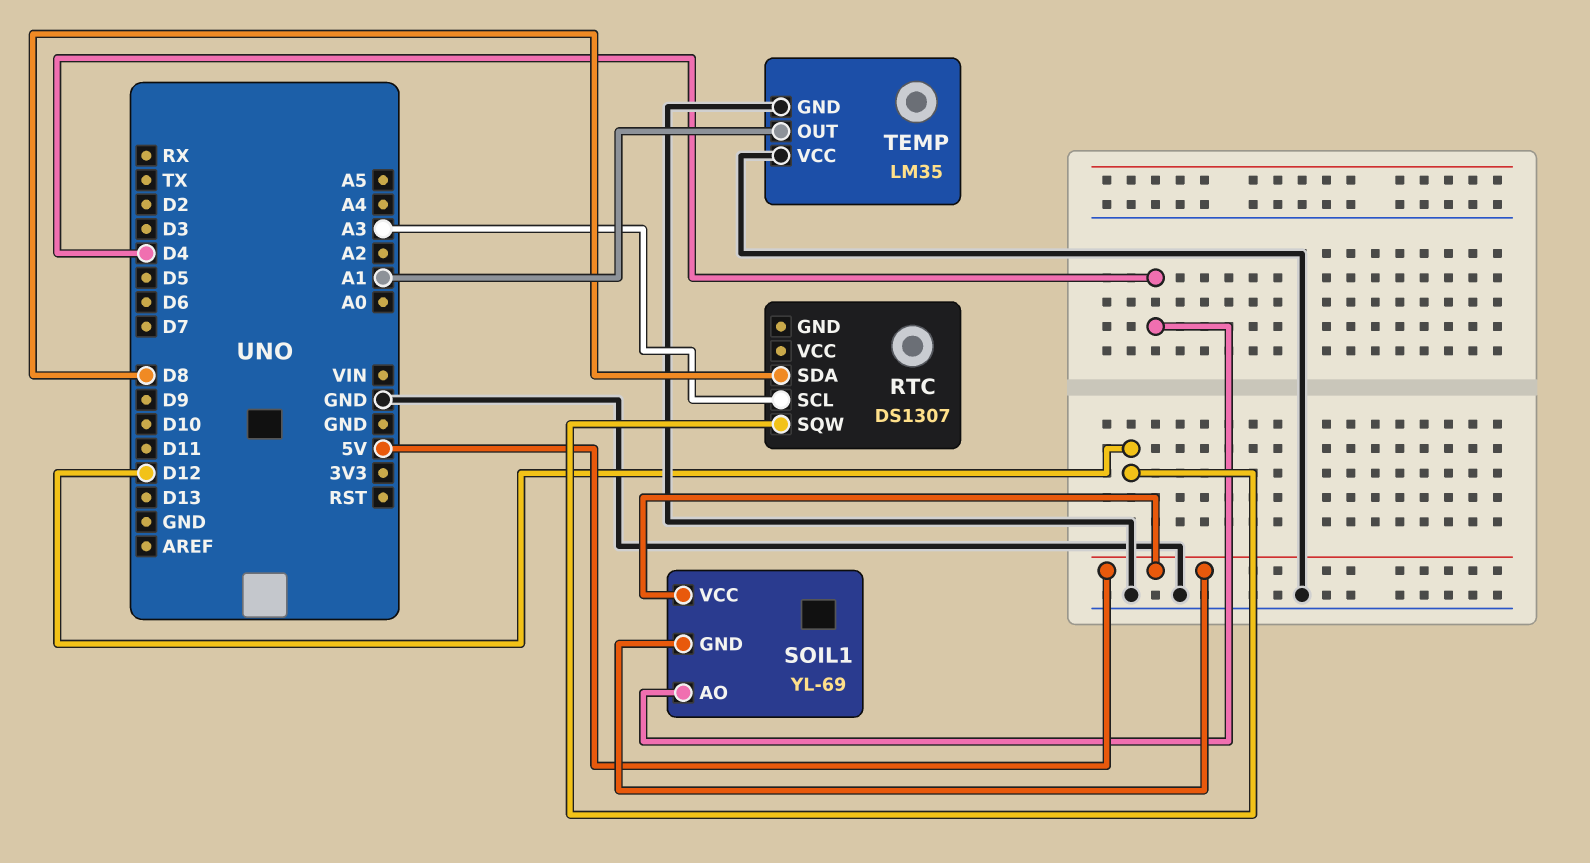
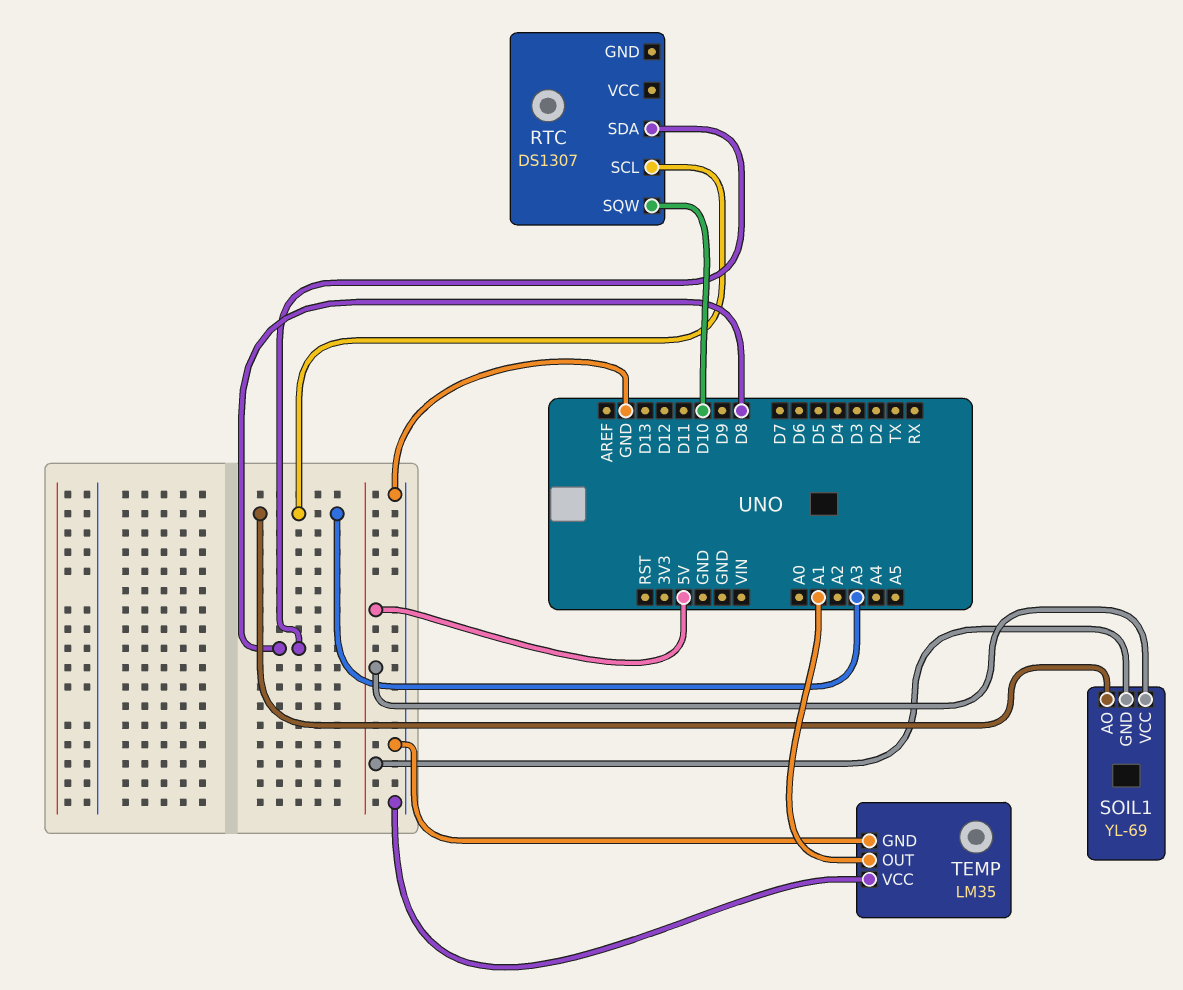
RTC pin SQW: D12 -> D10
SOIL1 pin AO: D4 -> A3

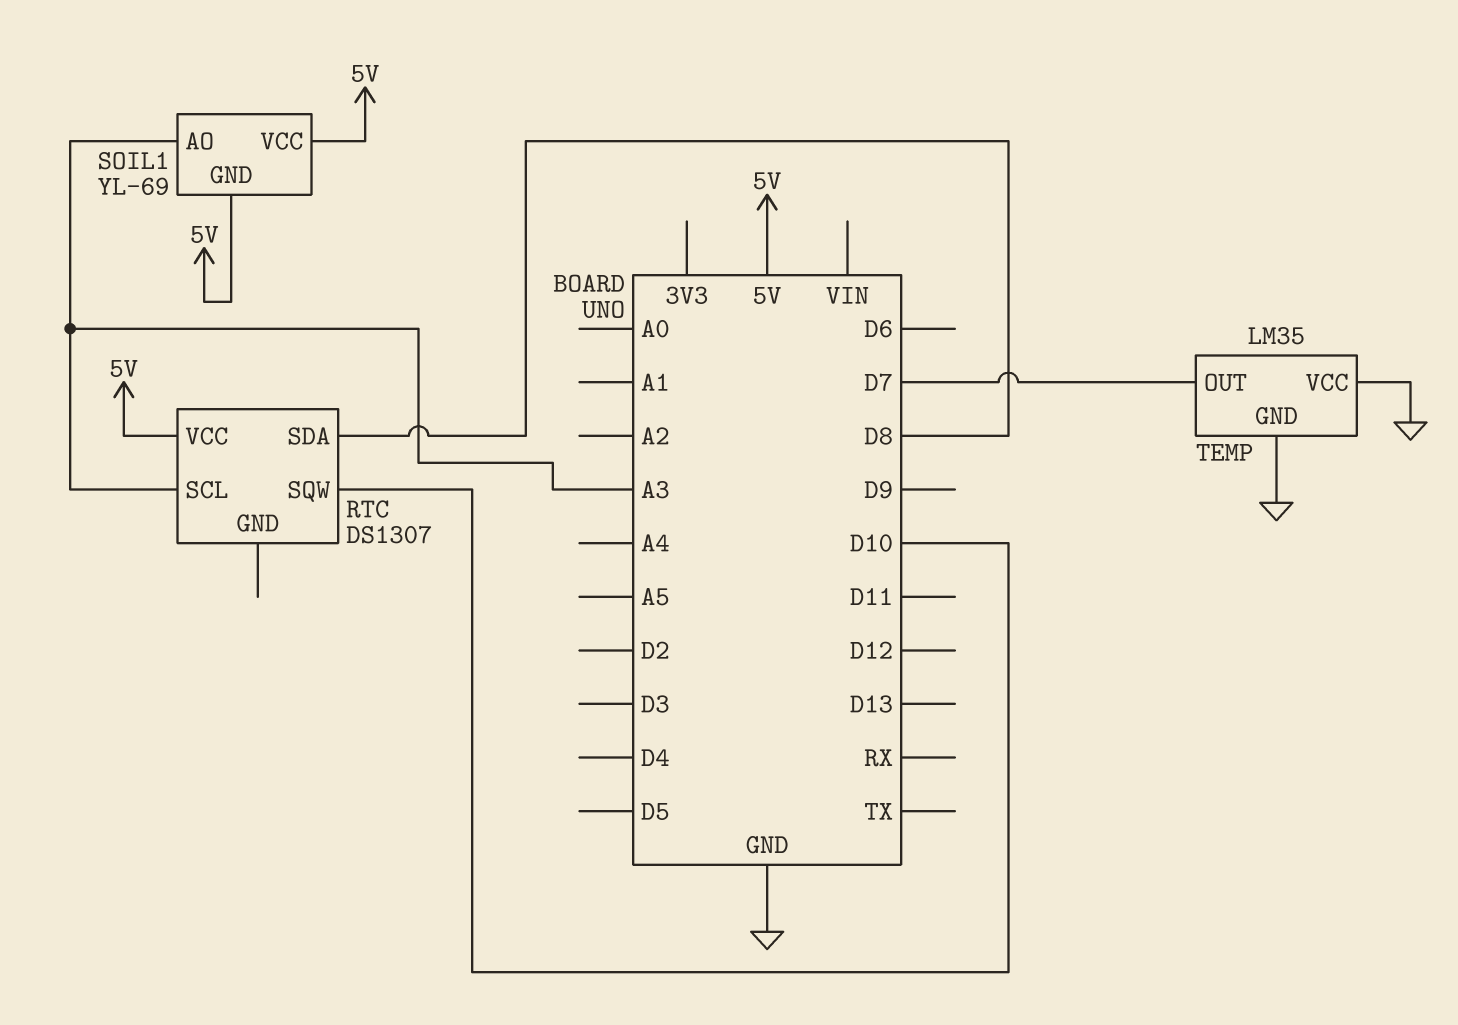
RTC pin VCC: none -> 5V
TEMP pin OUT: A1 -> D7

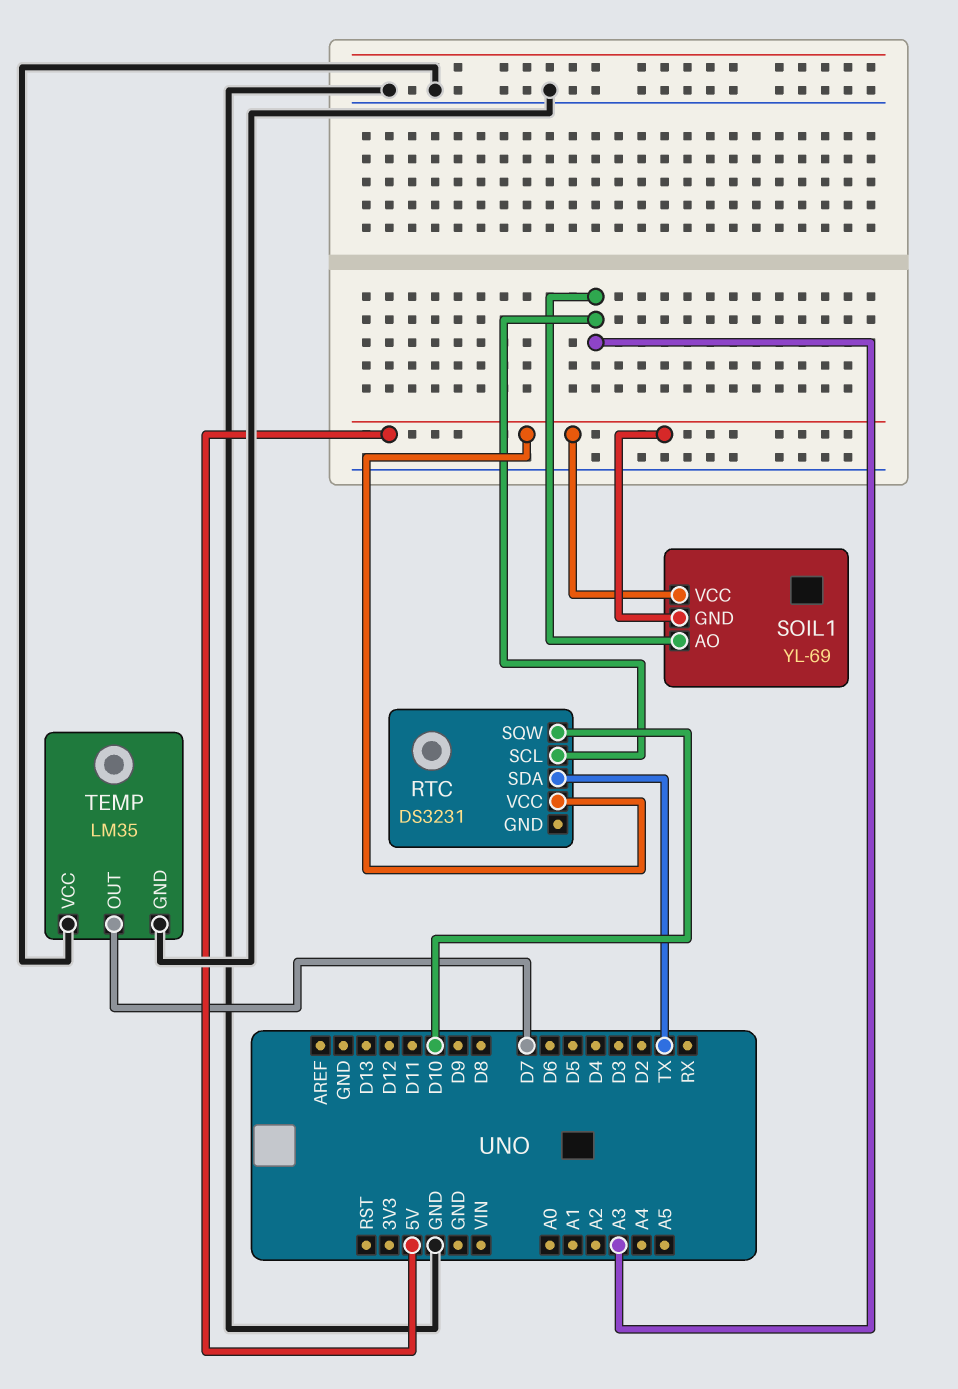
RTC: DS1307 -> DS3231
RTC pin SDA: D8 -> TX

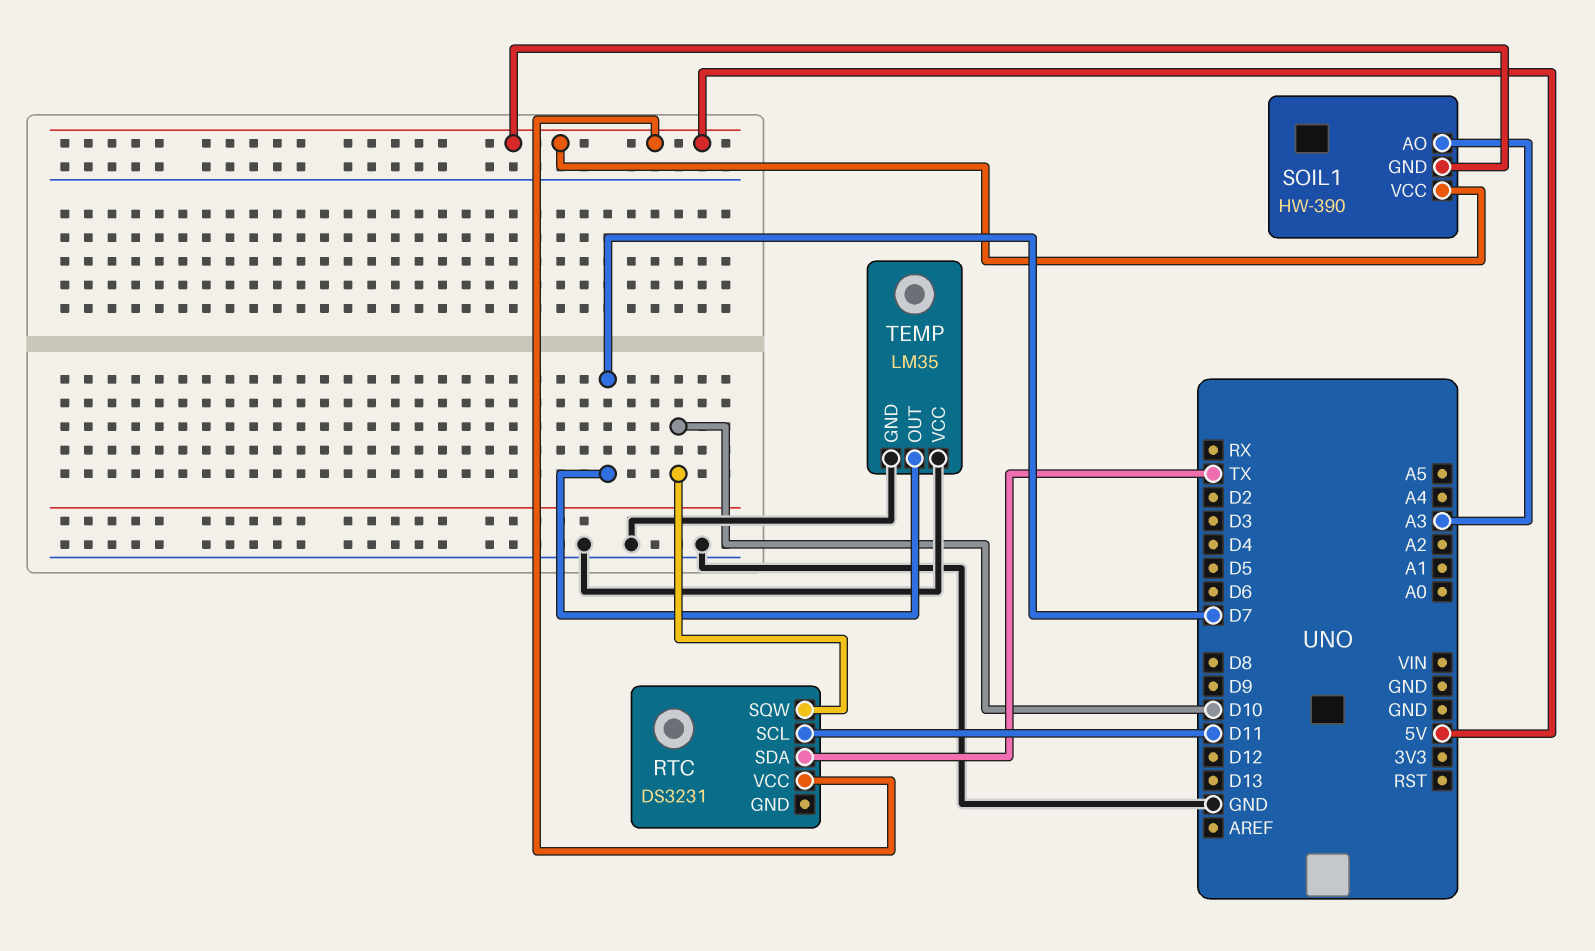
RTC pin SCL: A3 -> D11
SOIL1: YL-69 -> HW-390

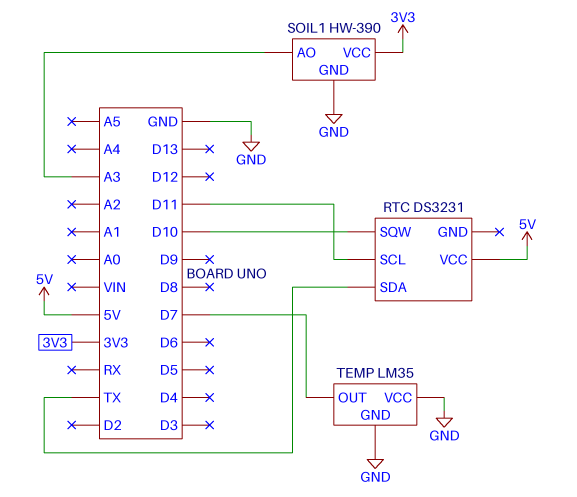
SOIL1 pin GND: 5V -> GND
SOIL1 pin VCC: 5V -> 3V3

